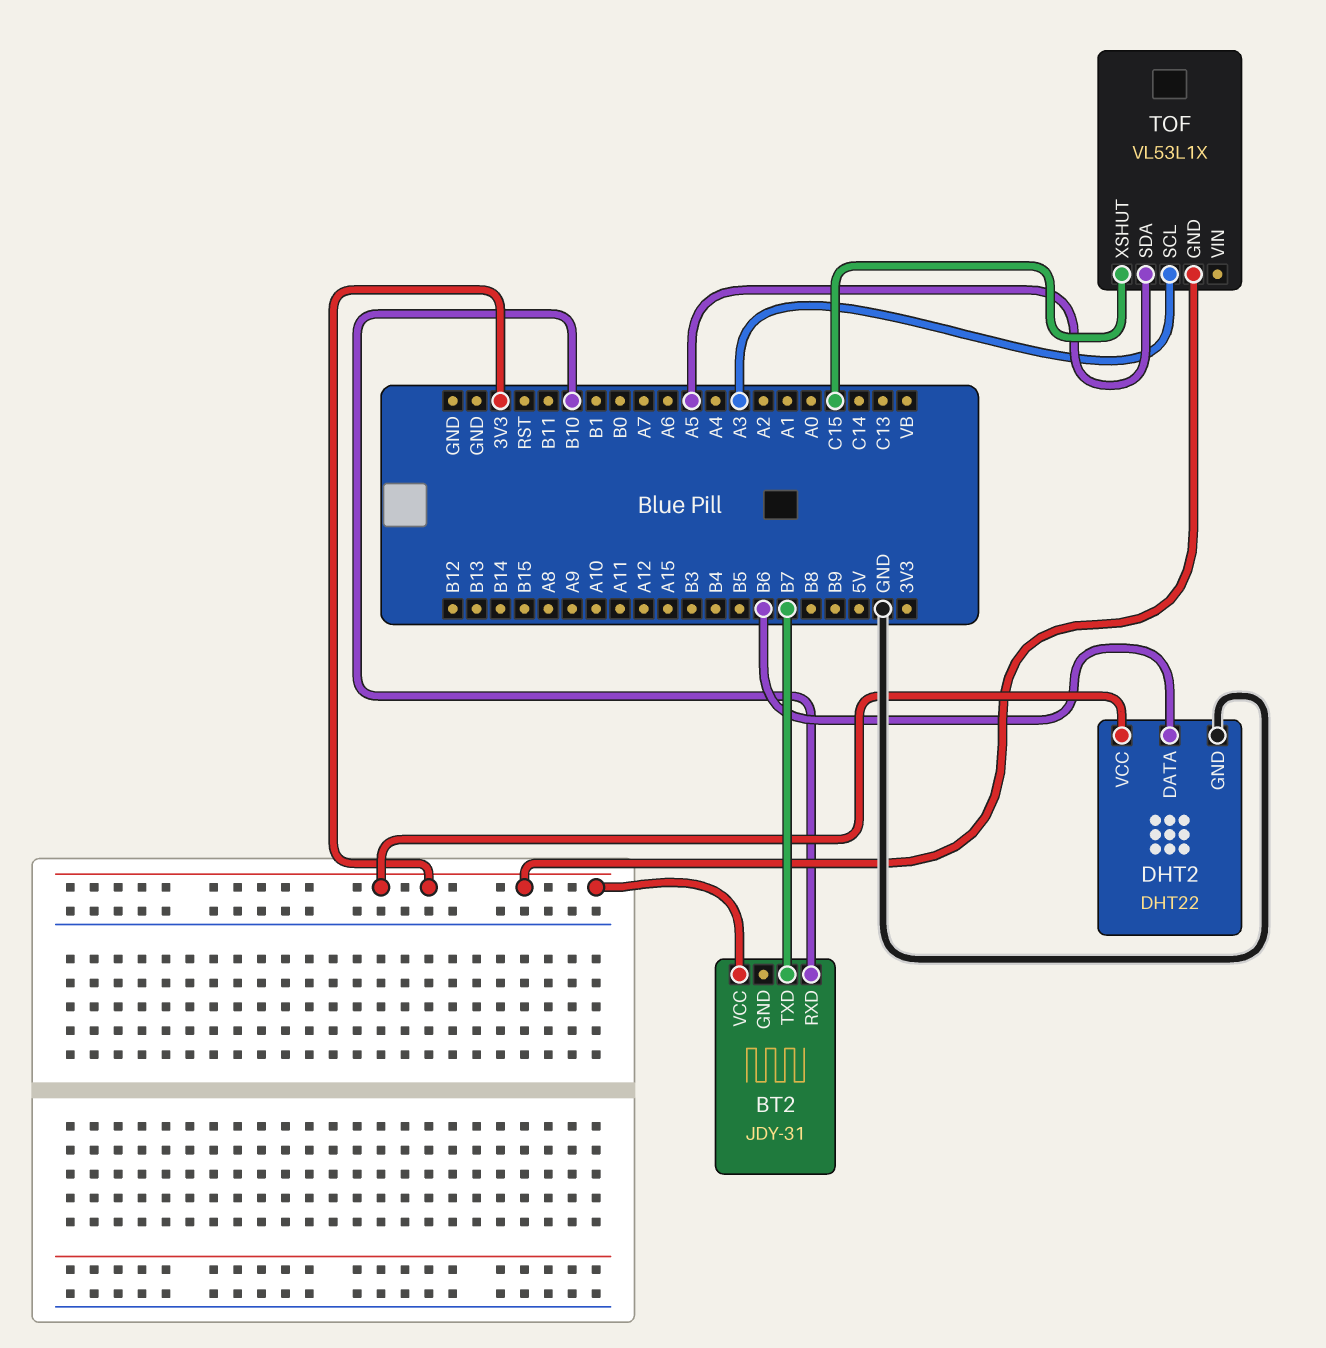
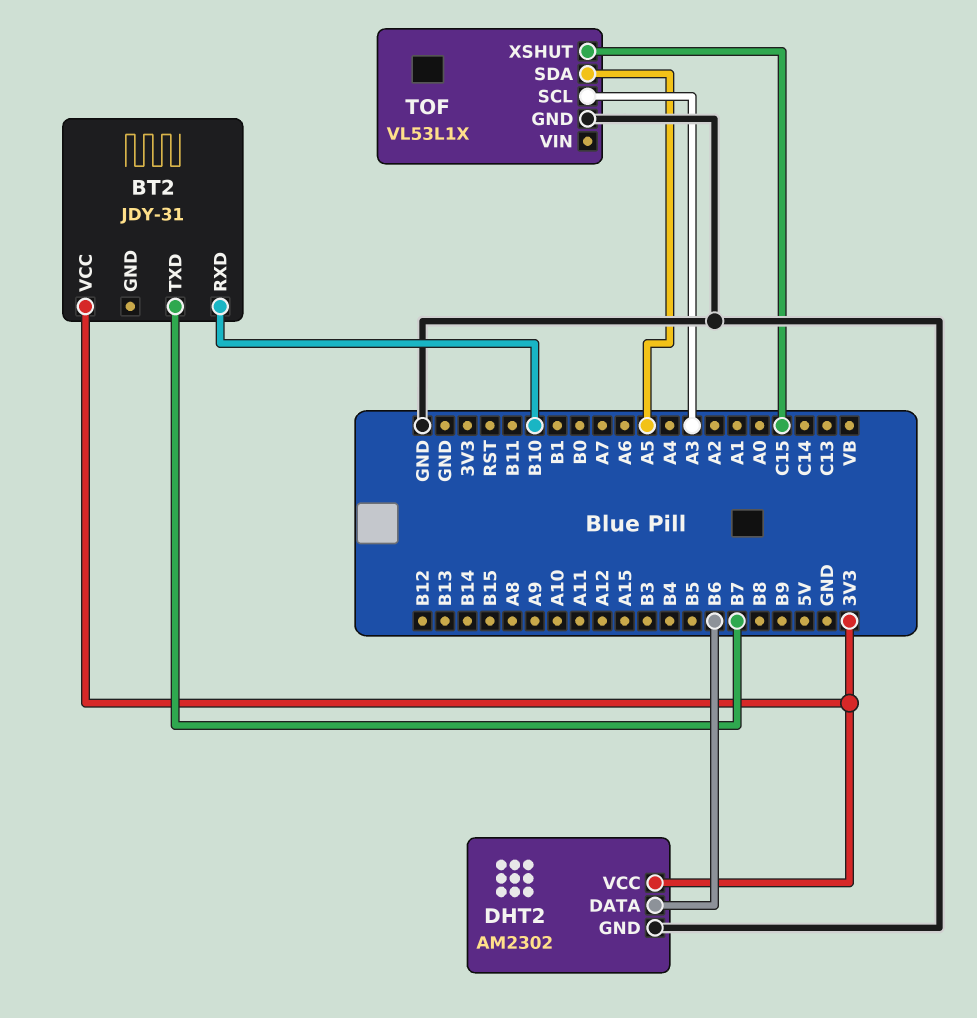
DHT2: DHT22 -> AM2302
TOF pin GND: 3V3 -> GND

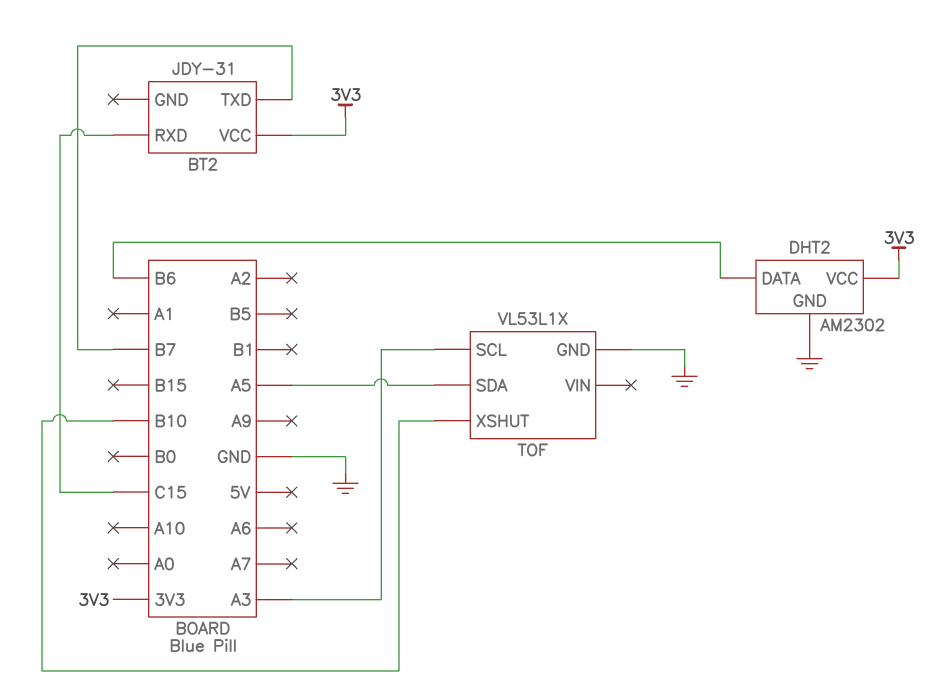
BT2 pin RXD: B10 -> C15
TOF pin XSHUT: C15 -> B10

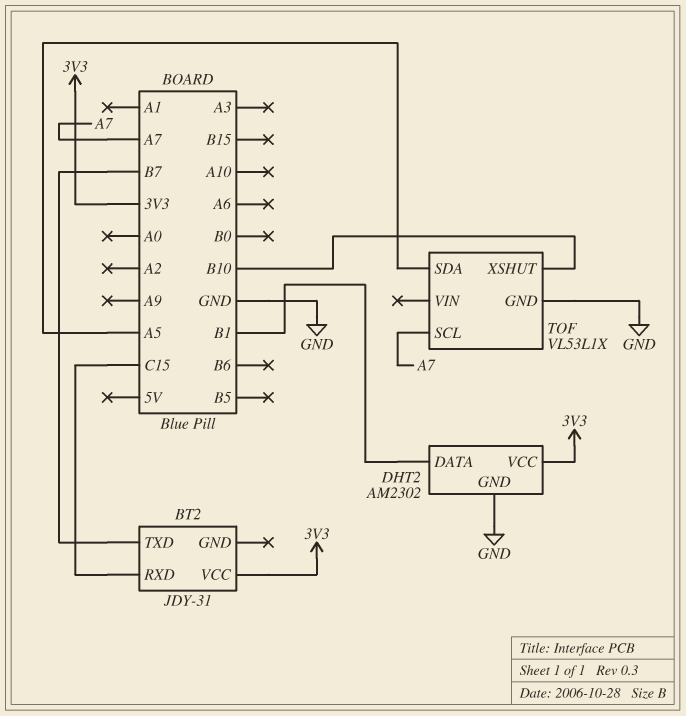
DHT2 pin DATA: B6 -> B1
TOF pin SCL: A3 -> A7

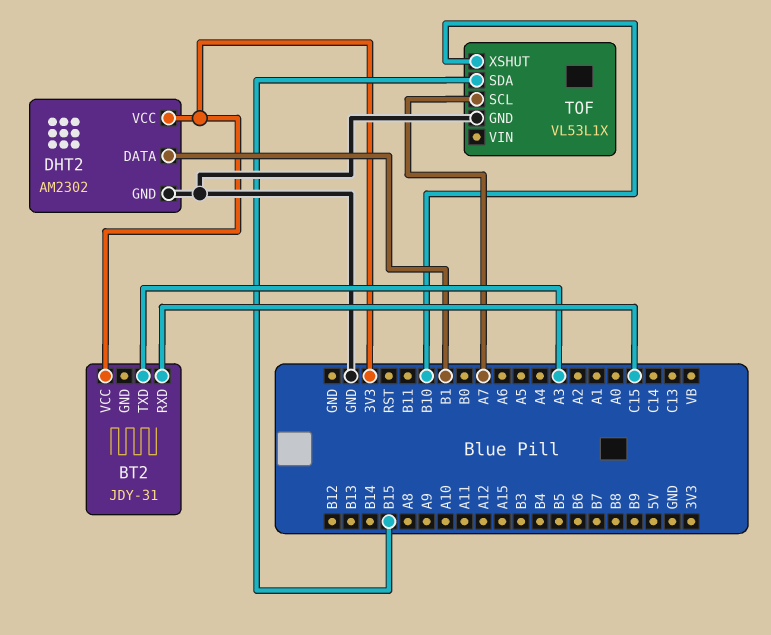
BT2 pin TXD: B7 -> A3
TOF pin SDA: A5 -> B15

